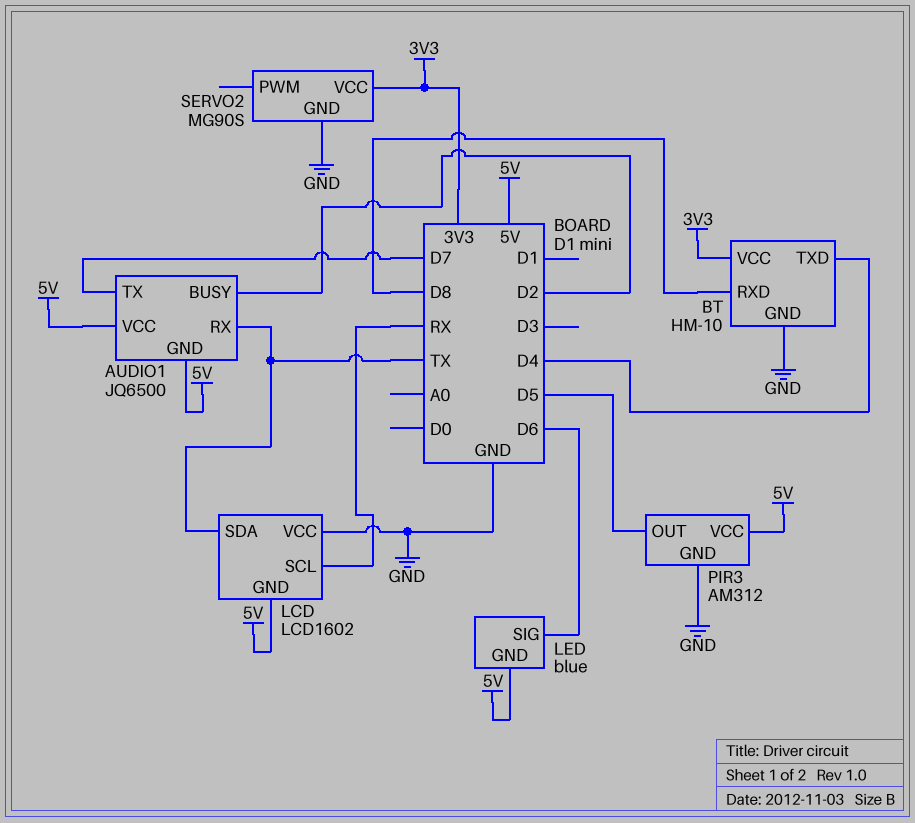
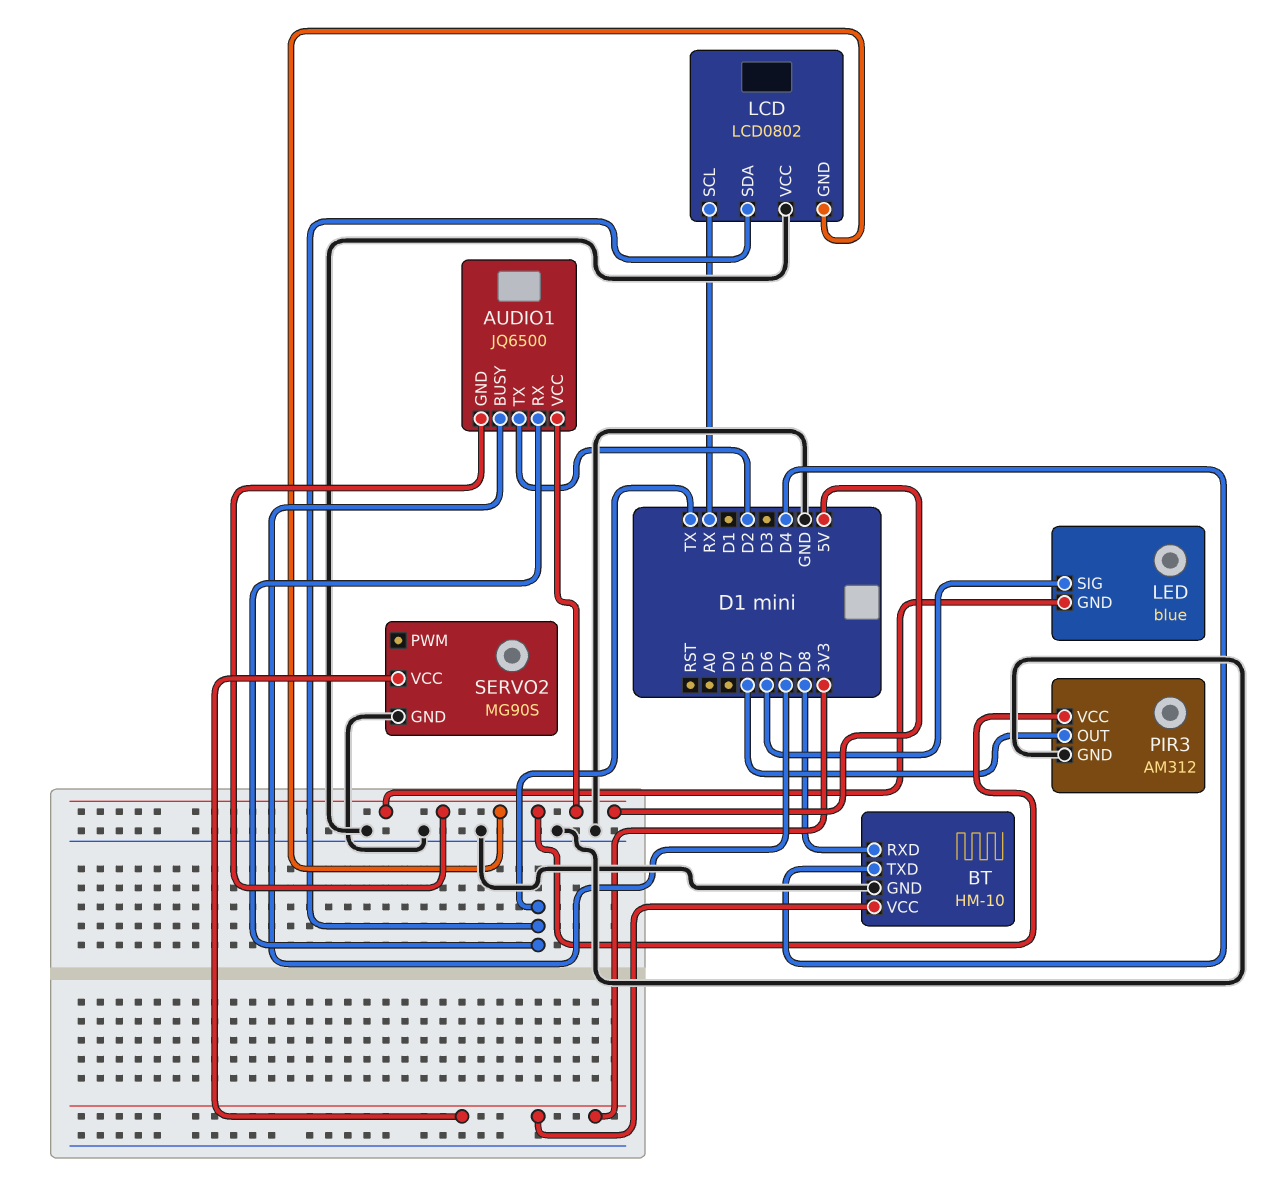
AUDIO1 pin BUSY: D2 -> D7
AUDIO1 pin TX: D7 -> D2
LCD: LCD1602 -> LCD0802

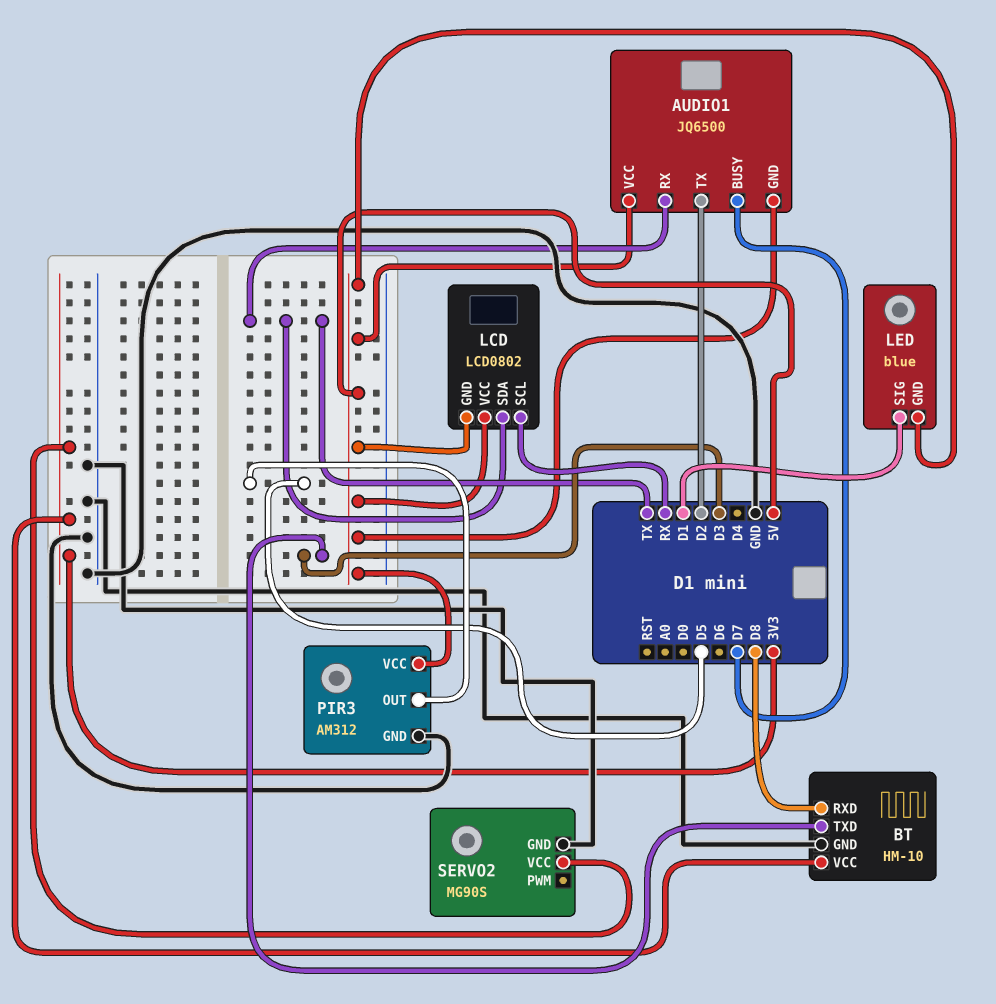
BT pin TXD: D4 -> D3
LCD pin VCC: GND -> 5V
LED pin SIG: D6 -> D1

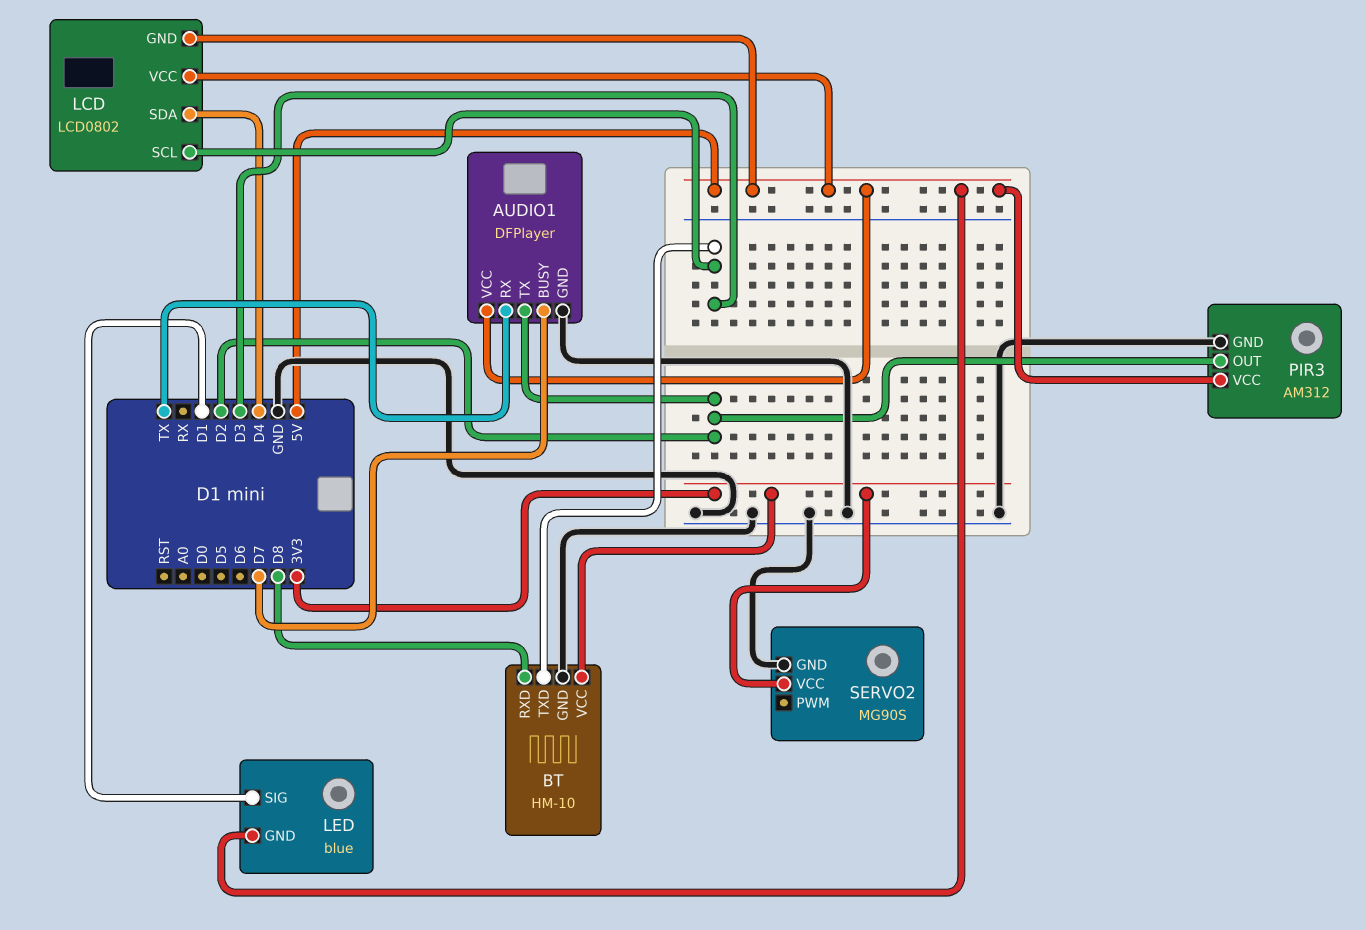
AUDIO1: JQ6500 -> DFPlayer
AUDIO1 pin GND: 5V -> GND
LCD pin SCL: RX -> D3
LCD pin SDA: TX -> D4
PIR3 pin OUT: D5 -> D2

